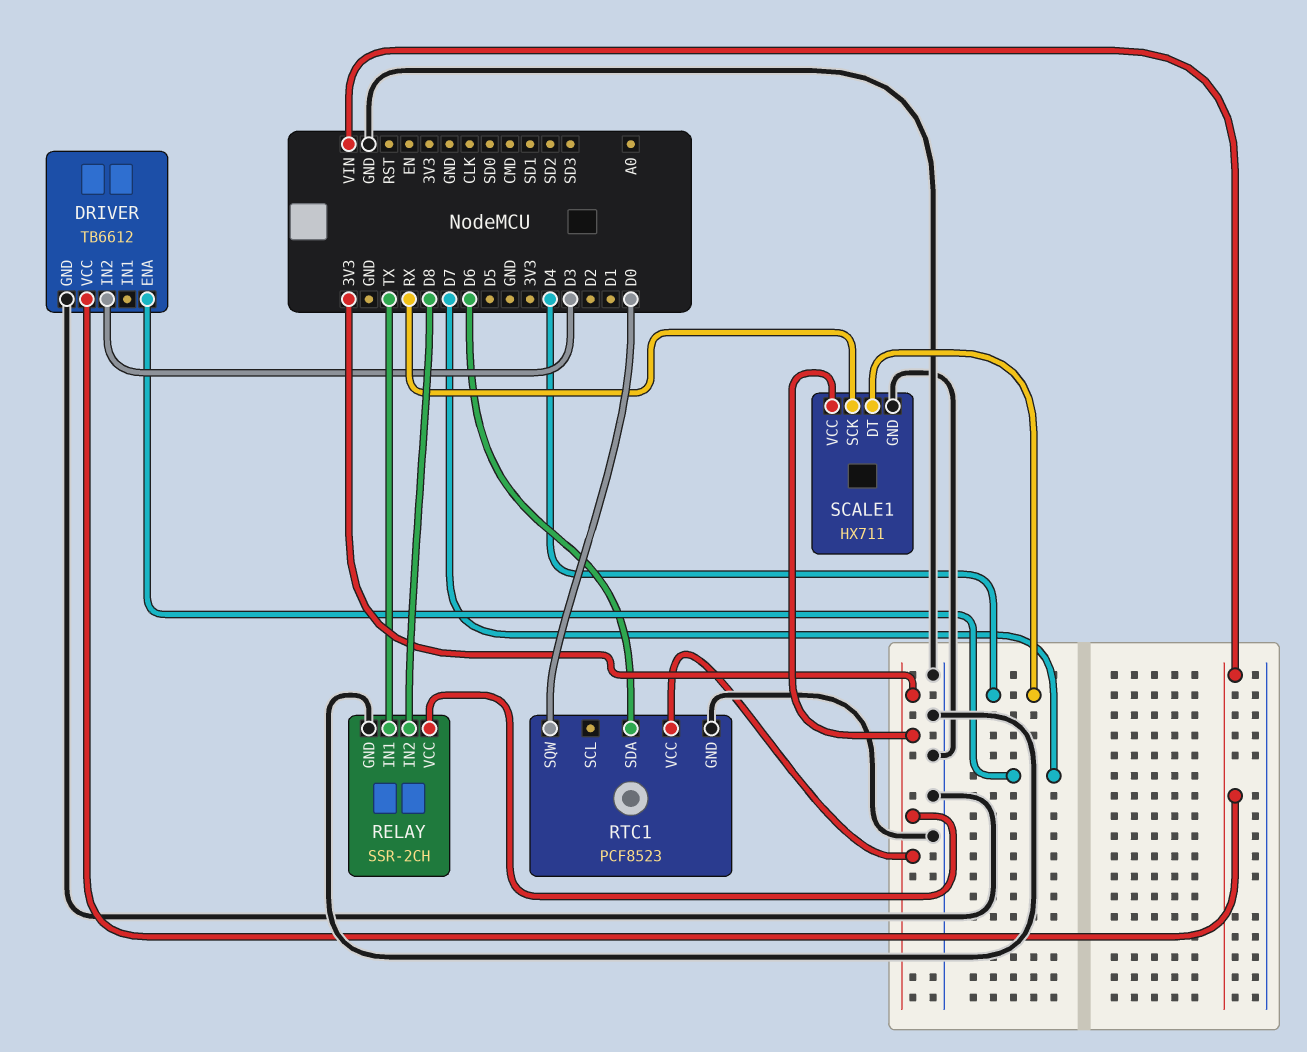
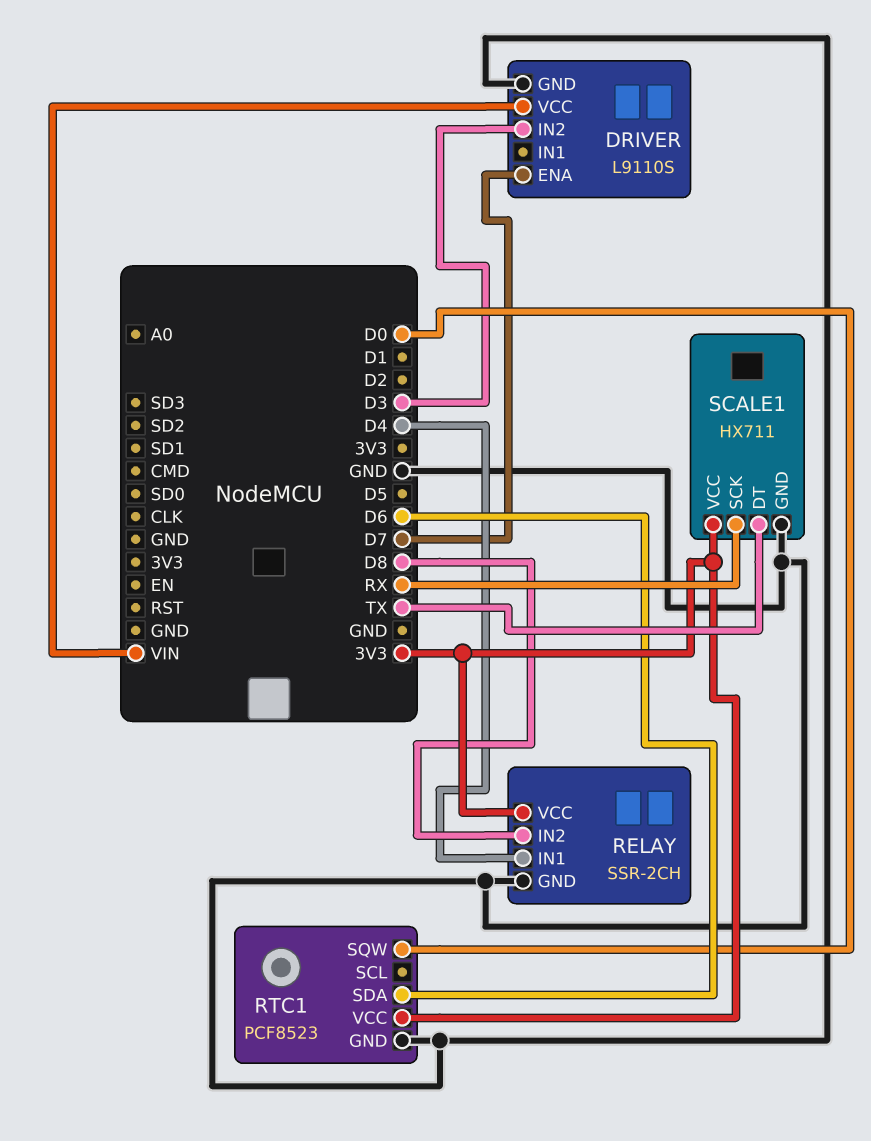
DRIVER: TB6612 -> L9110S
RELAY pin IN1: TX -> D4
SCALE1 pin DT: D4 -> TX

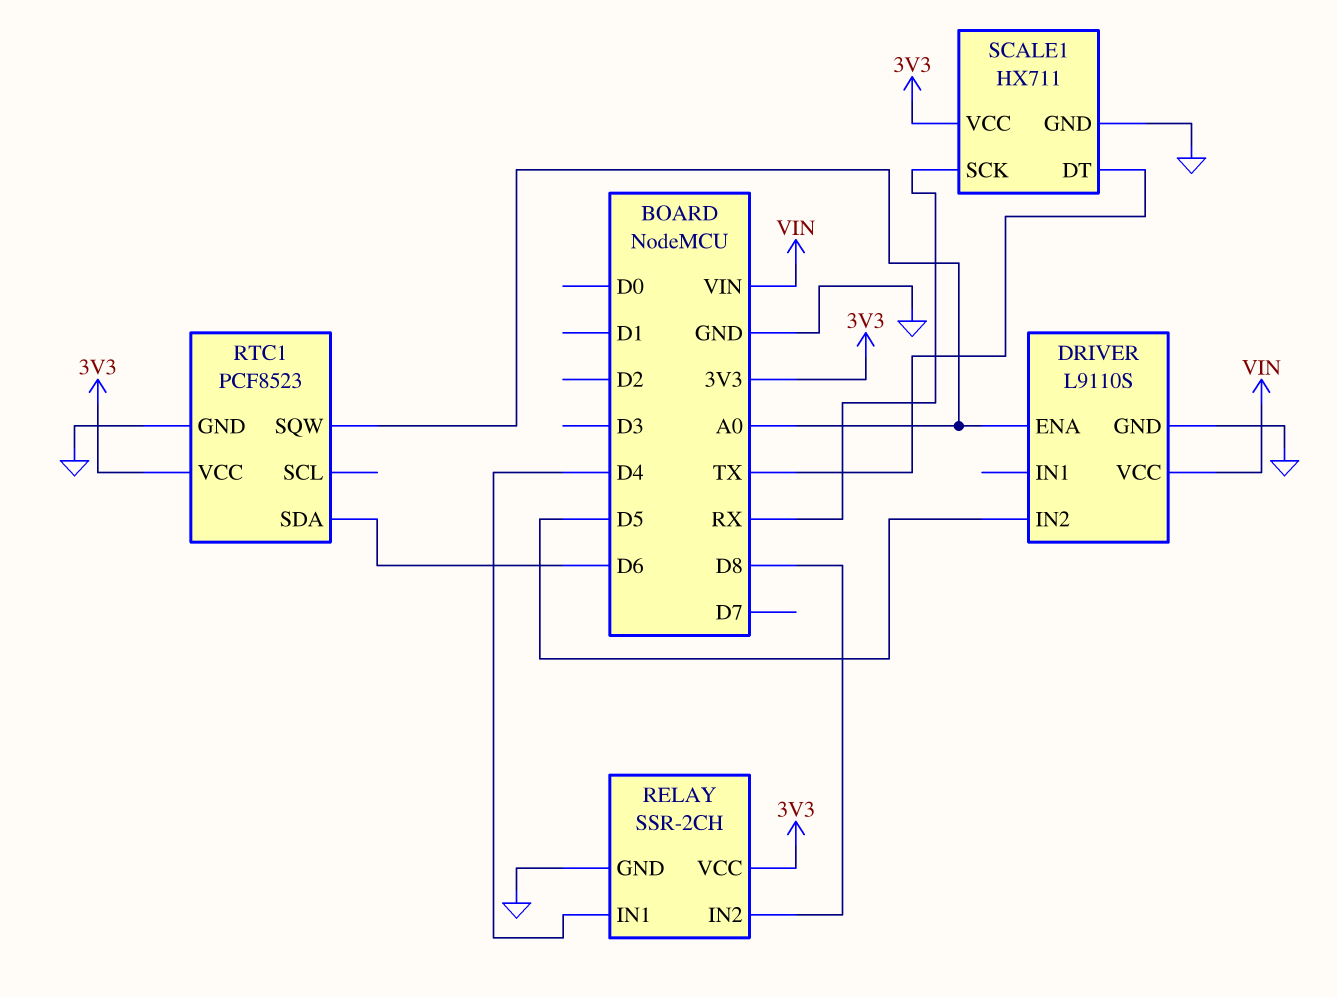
DRIVER pin ENA: D7 -> A0
DRIVER pin IN2: D3 -> D5
RTC1 pin SQW: D0 -> A0

